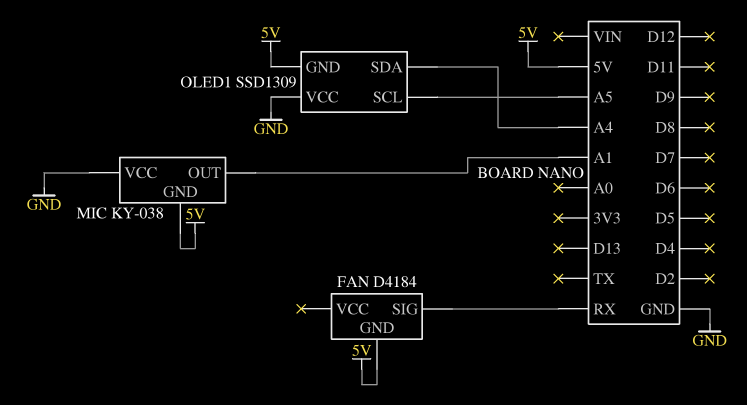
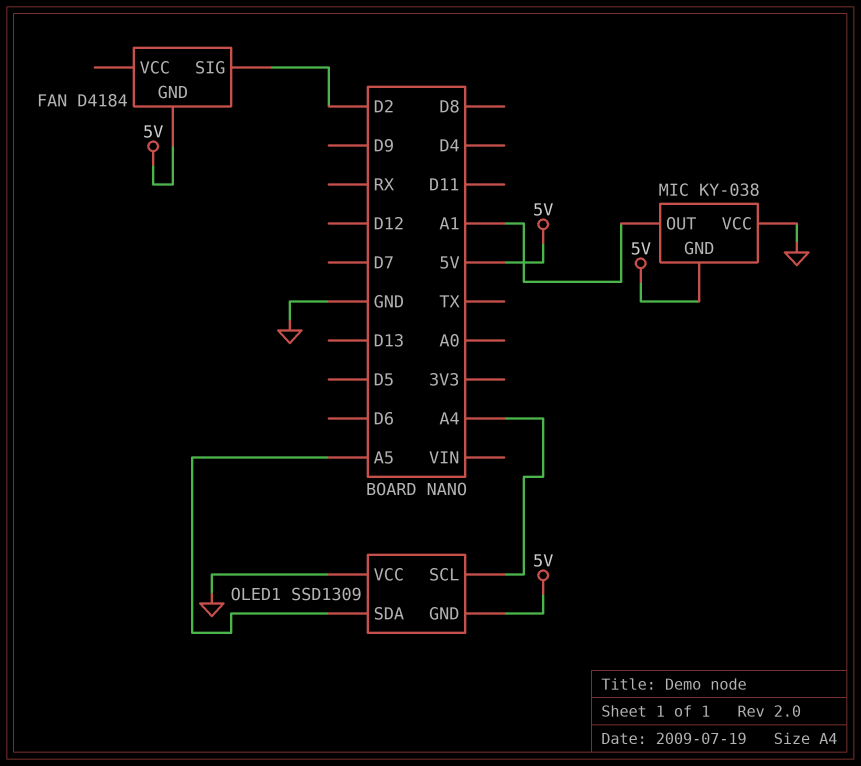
FAN pin SIG: RX -> D2
OLED1 pin SCL: A5 -> A4
OLED1 pin SDA: A4 -> A5

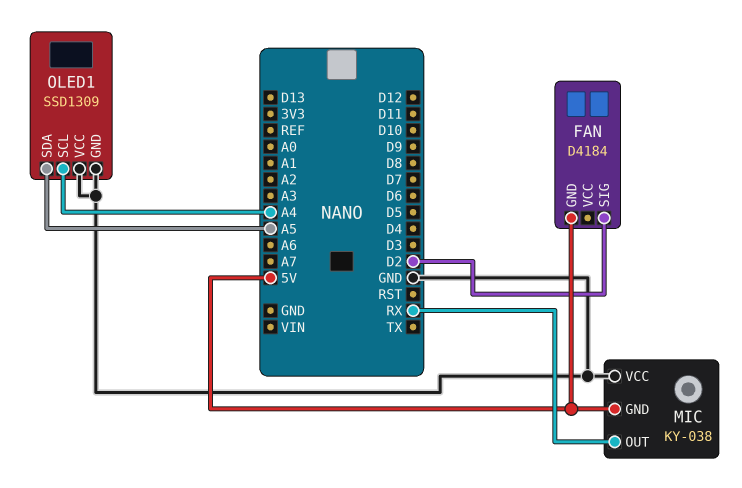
MIC pin OUT: A1 -> RX
OLED1 pin GND: 5V -> GND

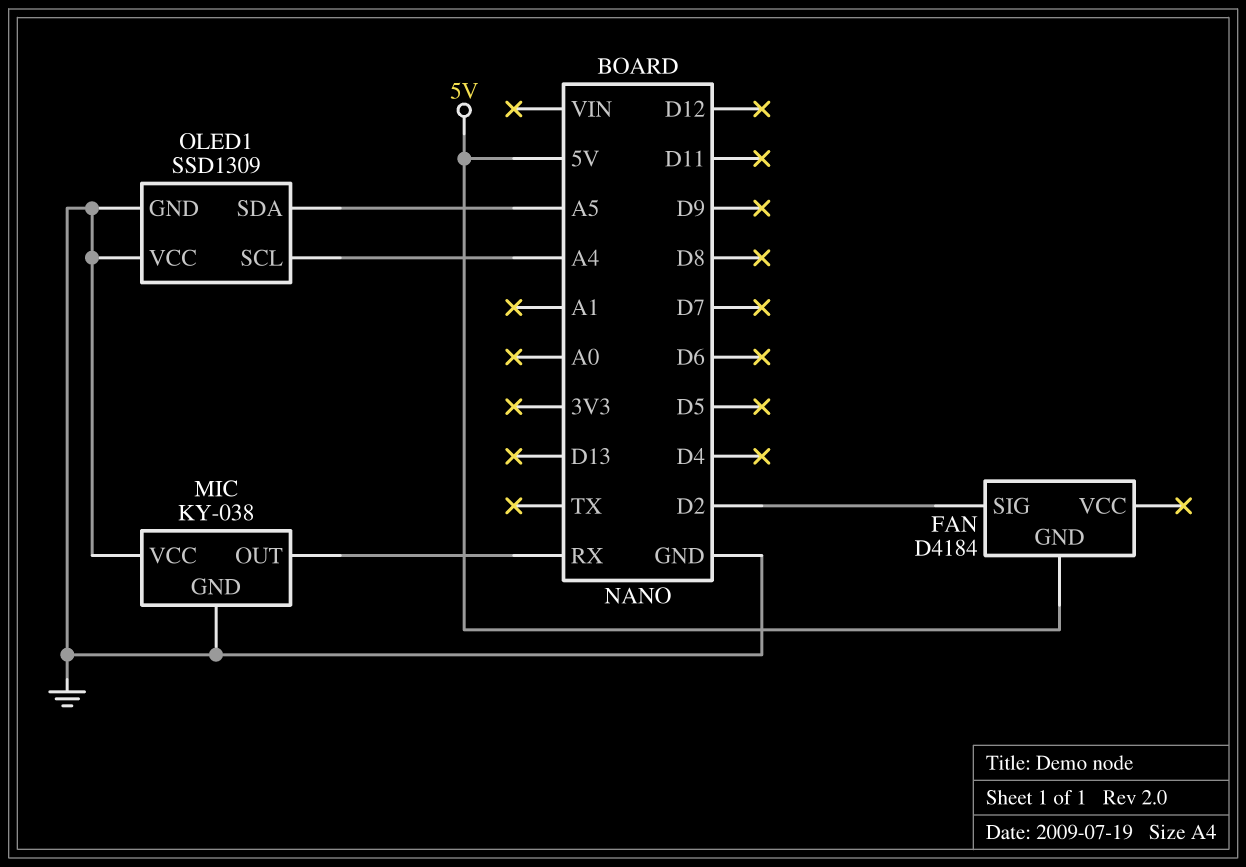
MIC pin GND: 5V -> GND

